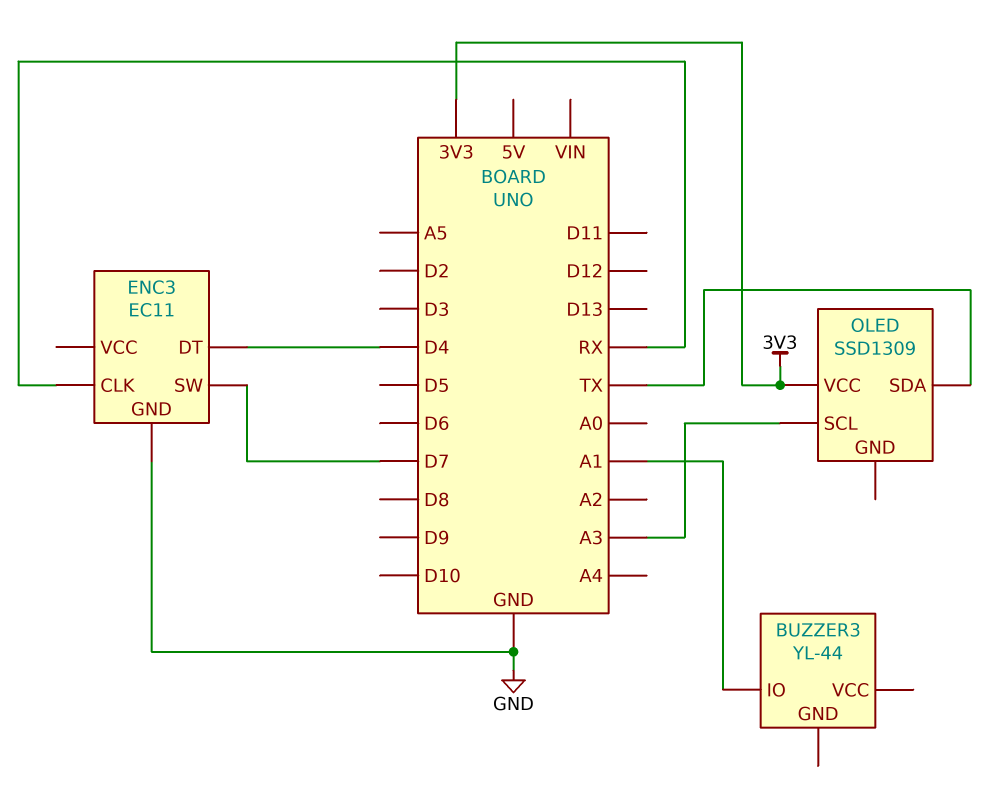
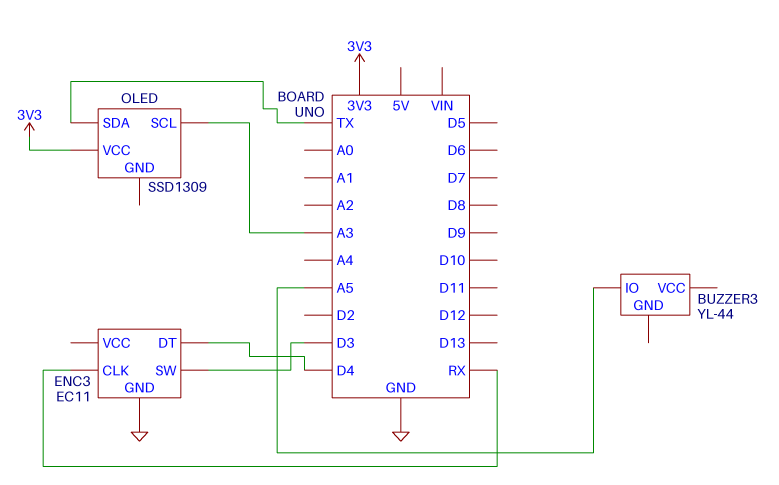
BUZZER3 pin IO: A1 -> A5
ENC3 pin SW: D7 -> D3

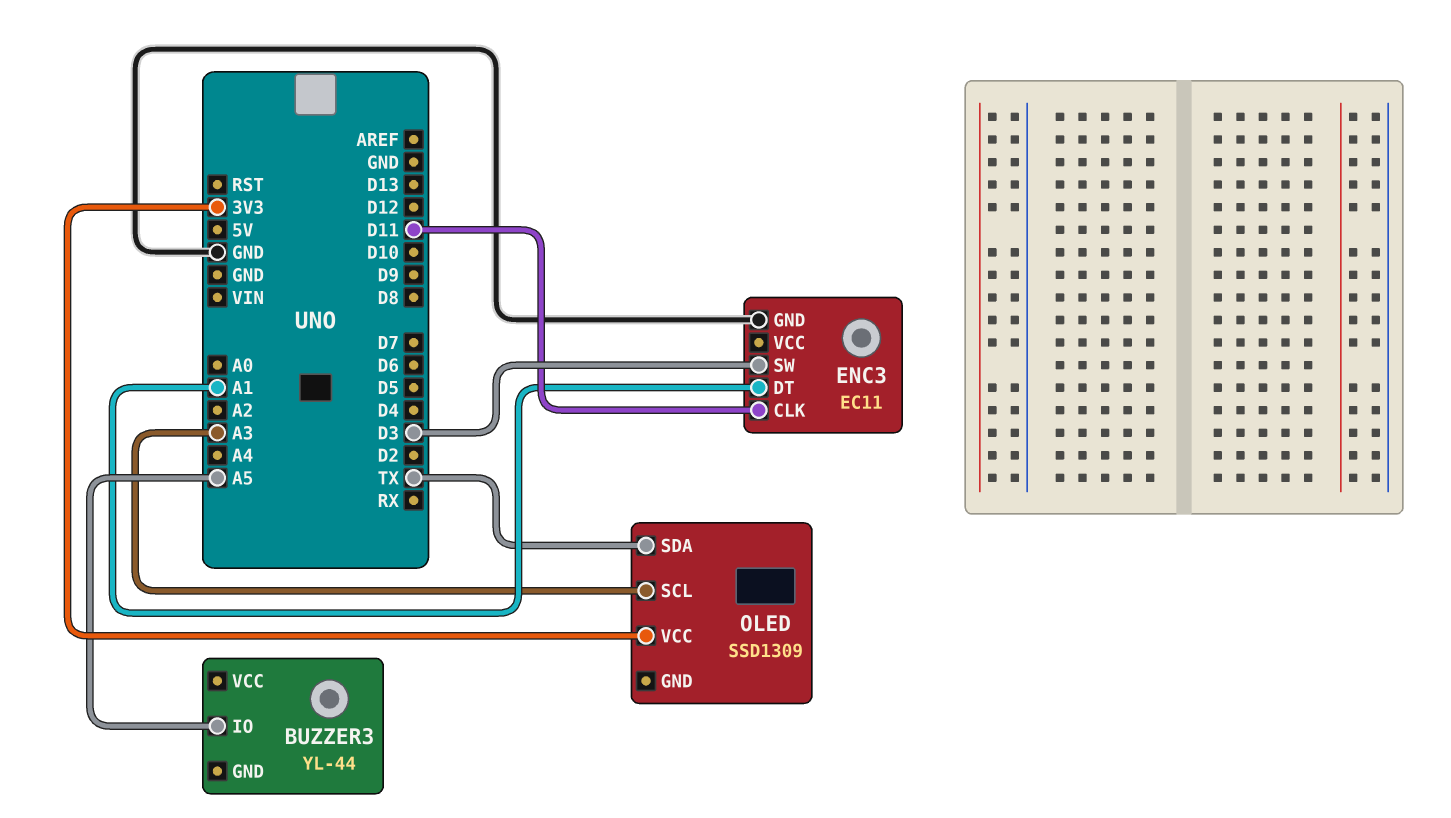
ENC3 pin CLK: RX -> D11
ENC3 pin DT: D4 -> A1

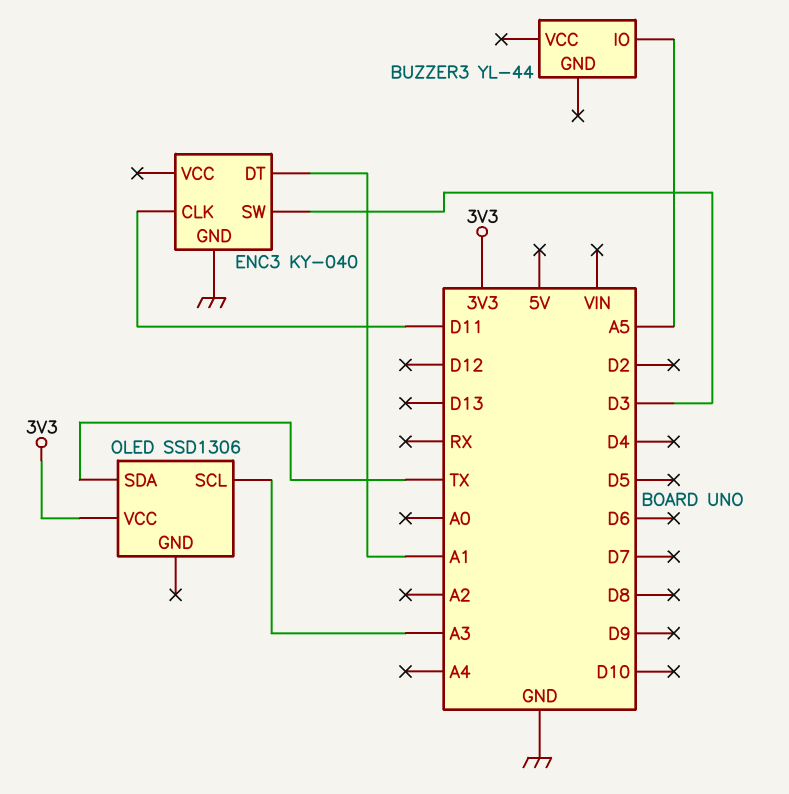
ENC3: EC11 -> KY-040
OLED: SSD1309 -> SSD1306

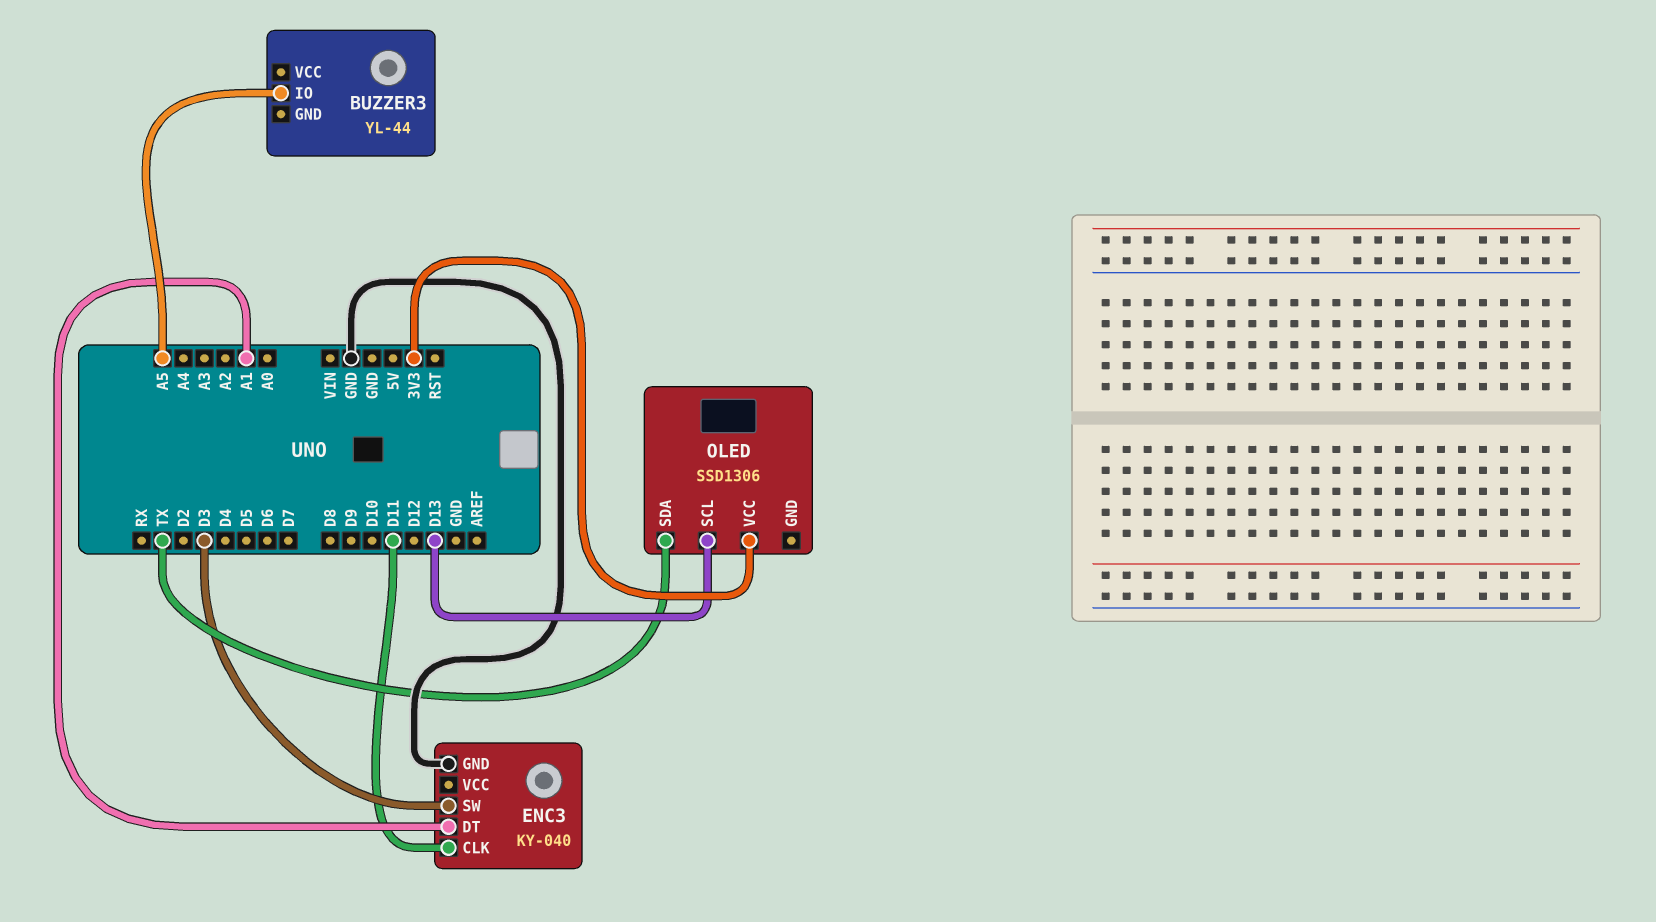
OLED pin SCL: A3 -> D13

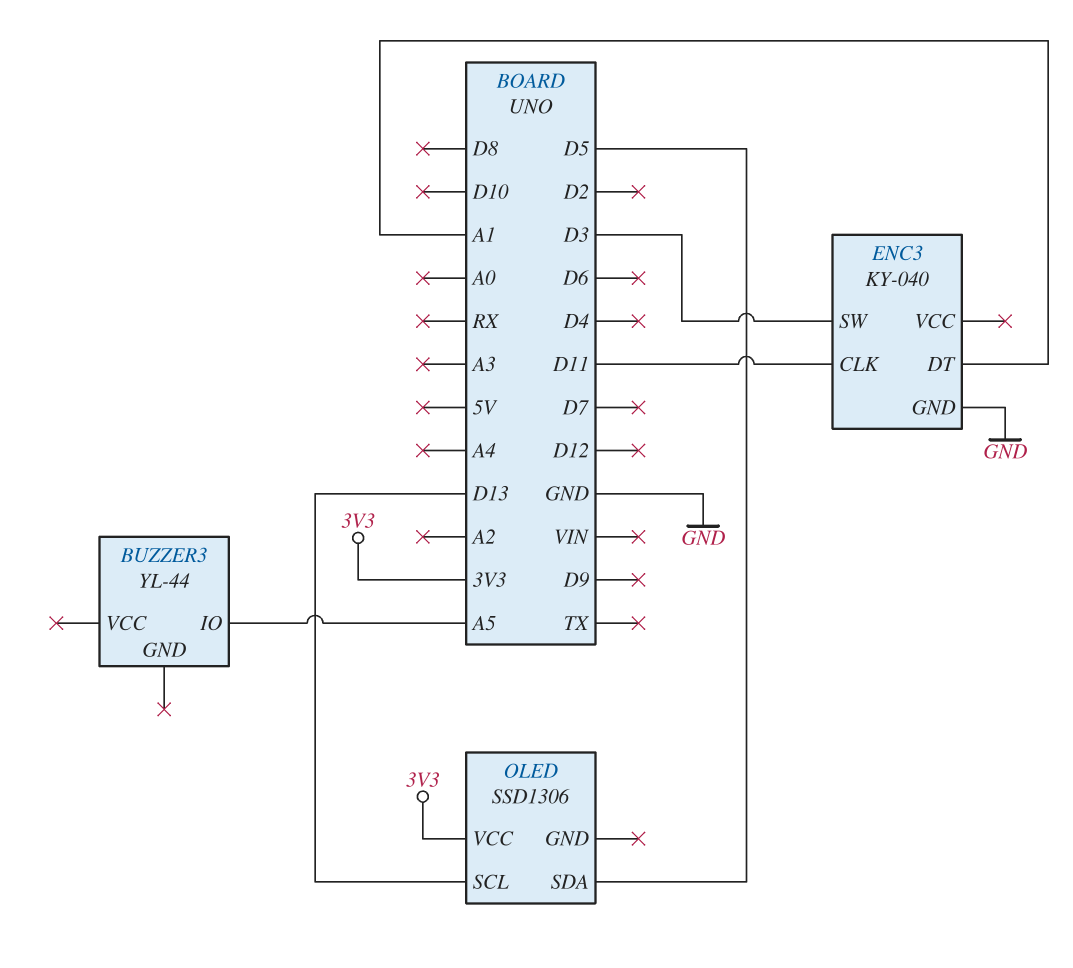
OLED pin SDA: TX -> D5

